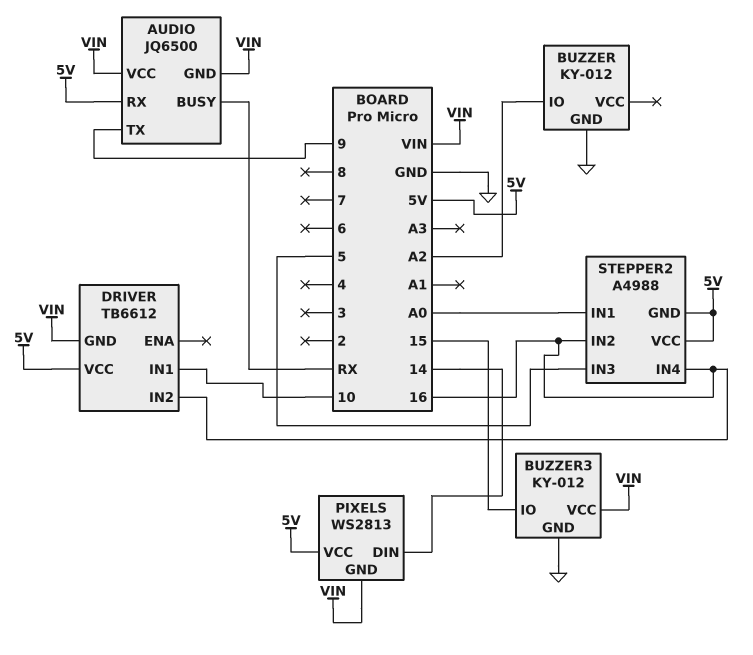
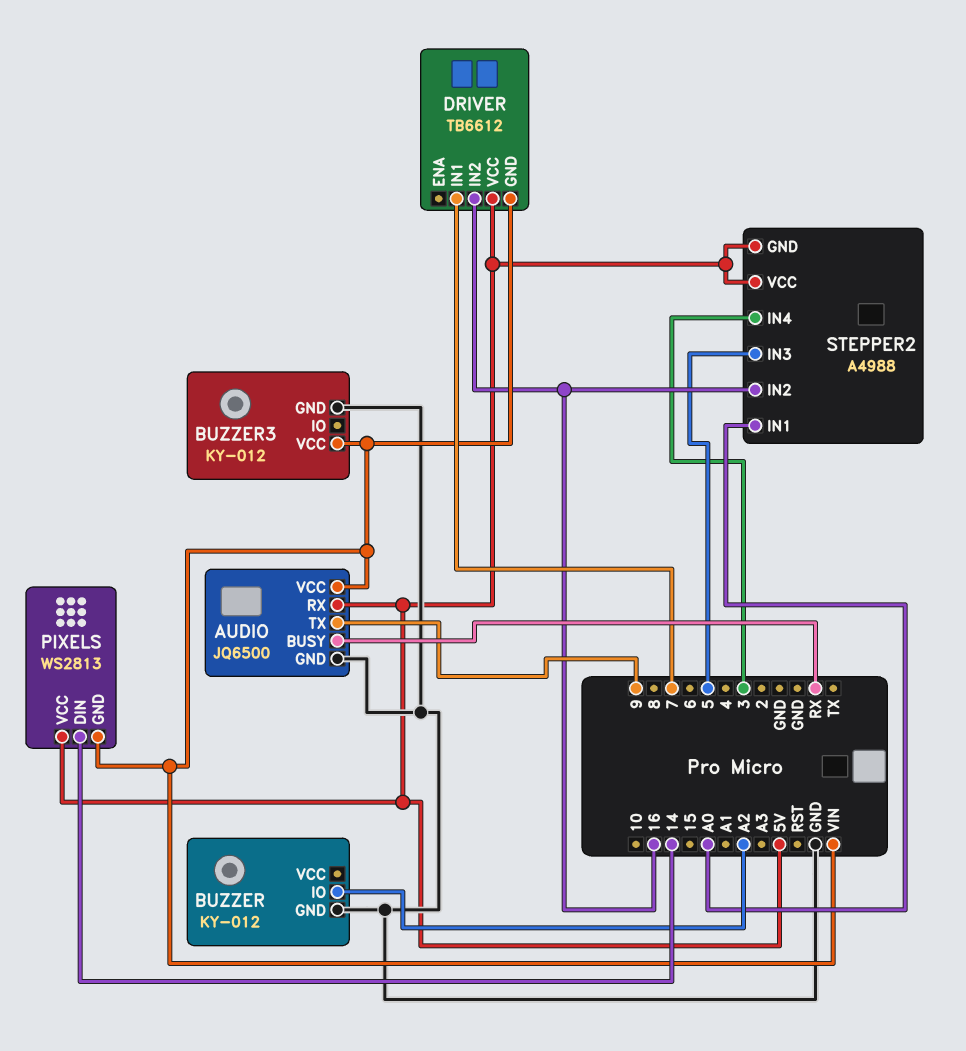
AUDIO pin GND: VIN -> GND
BUZZER3 pin IO: 15 -> none
DRIVER pin IN1: 10 -> 7
STEPPER2 pin IN4: 16 -> 3

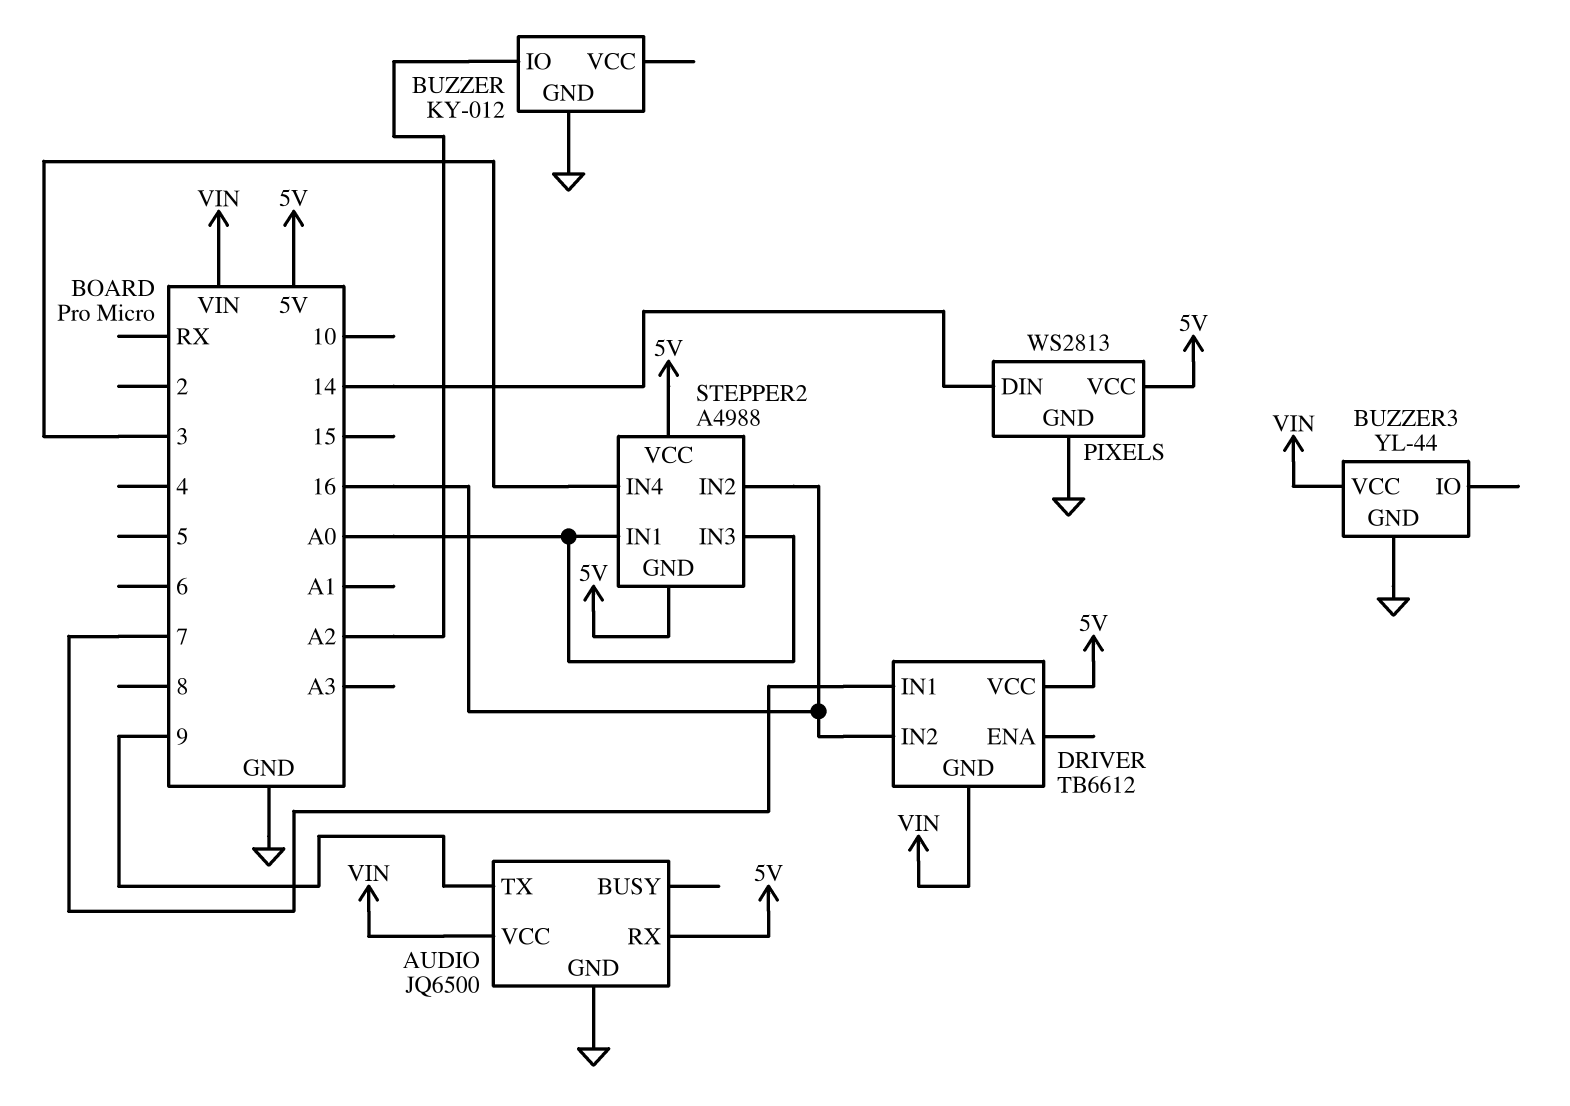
AUDIO pin BUSY: RX -> none
BUZZER3: KY-012 -> YL-44
PIXELS pin GND: VIN -> GND
STEPPER2 pin IN3: 5 -> A0

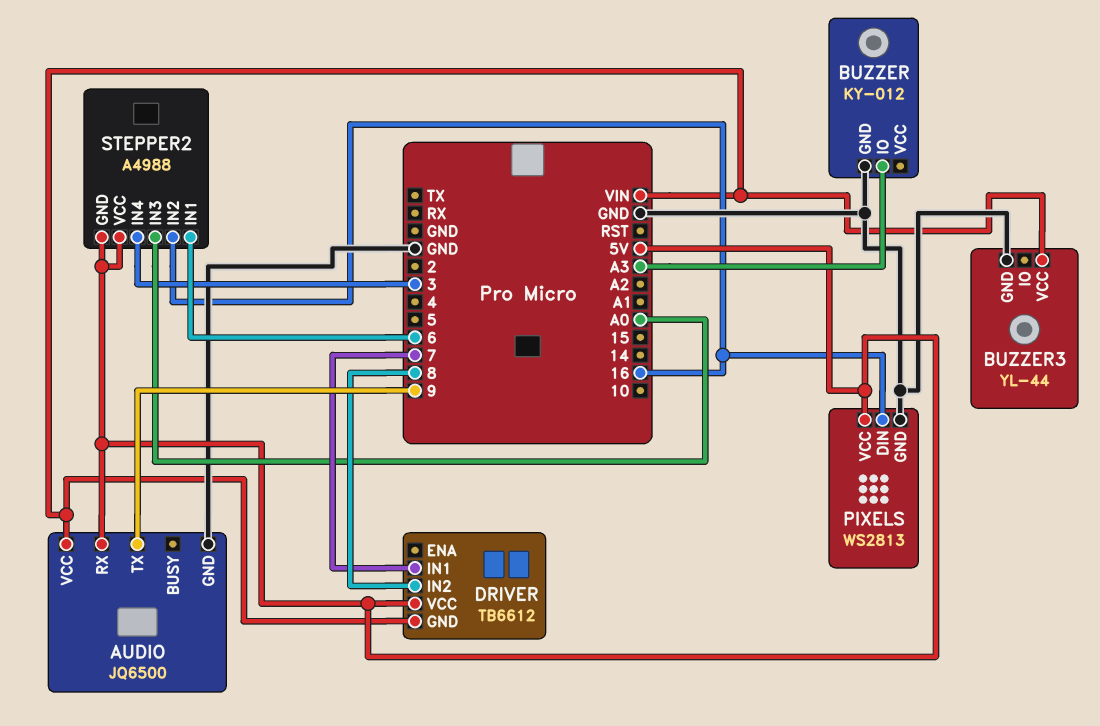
BUZZER pin IO: A2 -> A3
DRIVER pin IN2: 16 -> 8
PIXELS pin DIN: 14 -> 16
STEPPER2 pin IN1: A0 -> 6

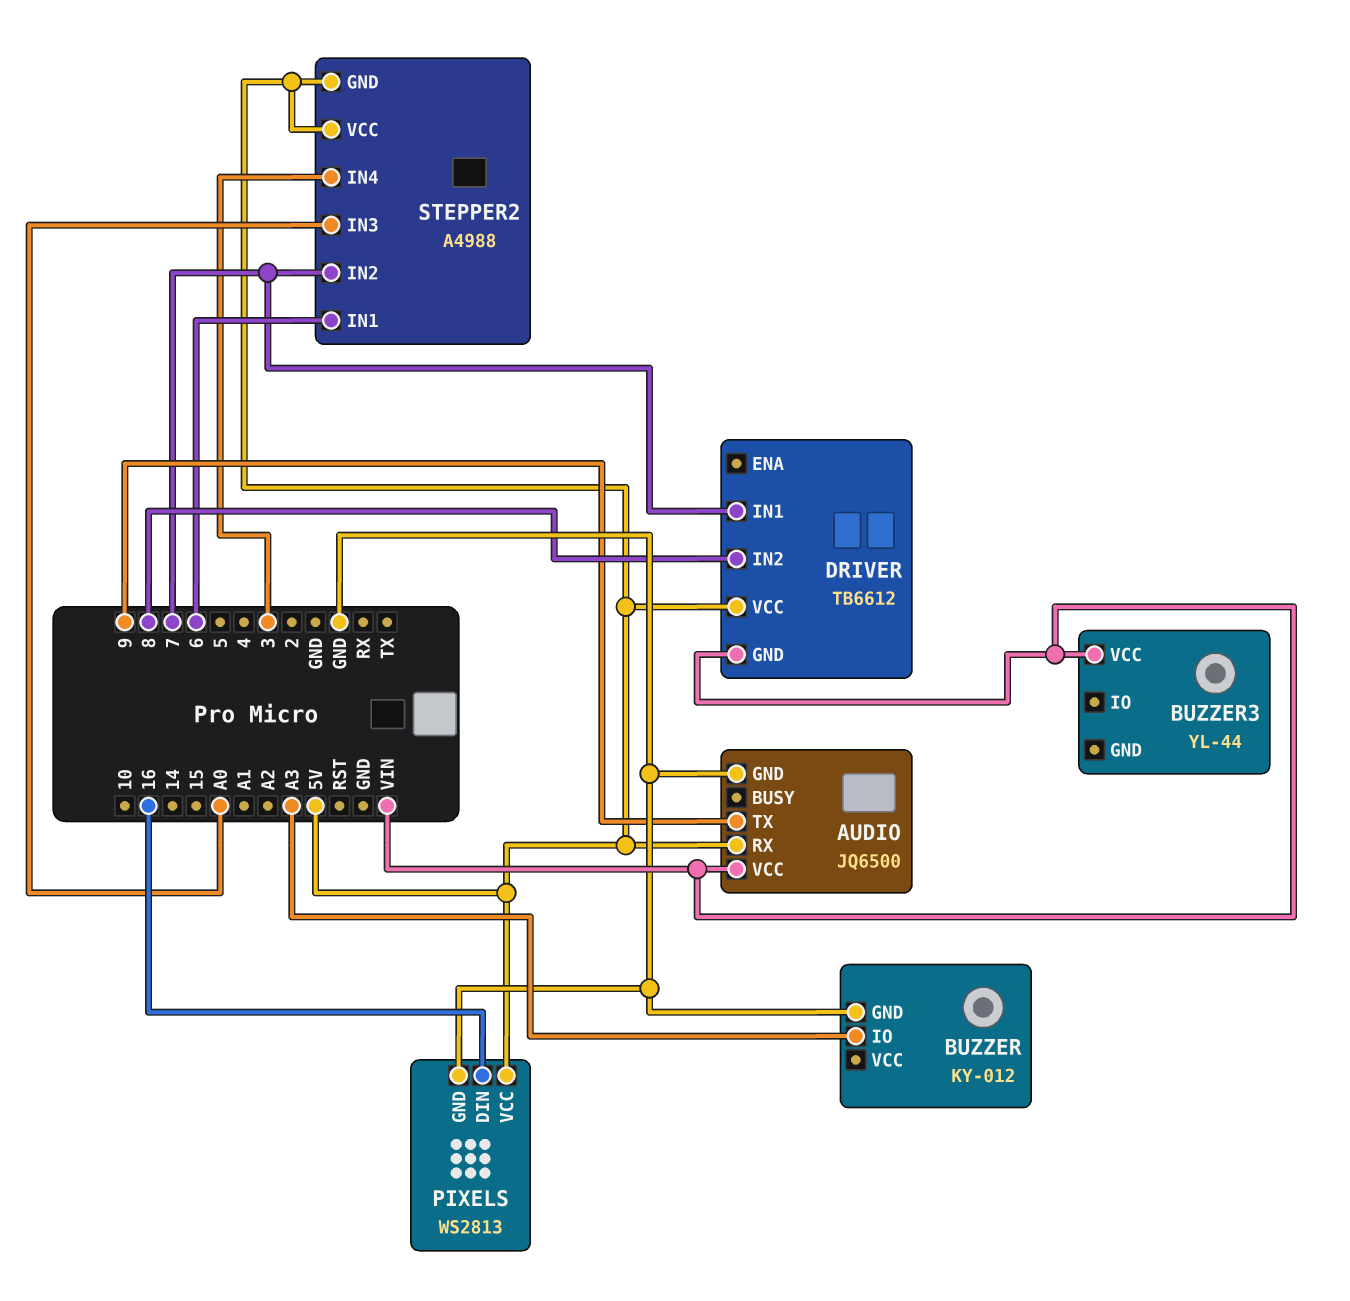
BUZZER3 pin GND: GND -> none
STEPPER2 pin IN2: 16 -> 7

